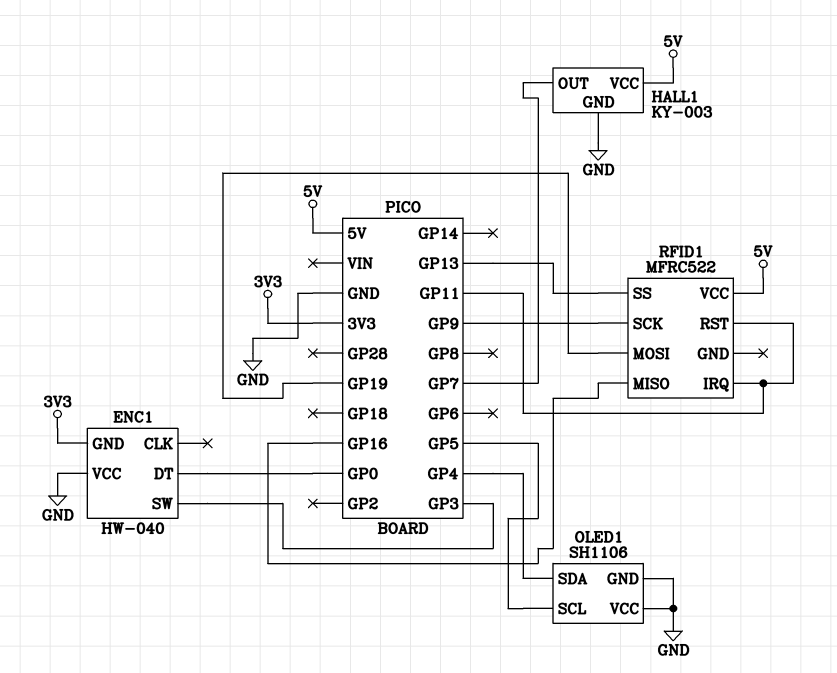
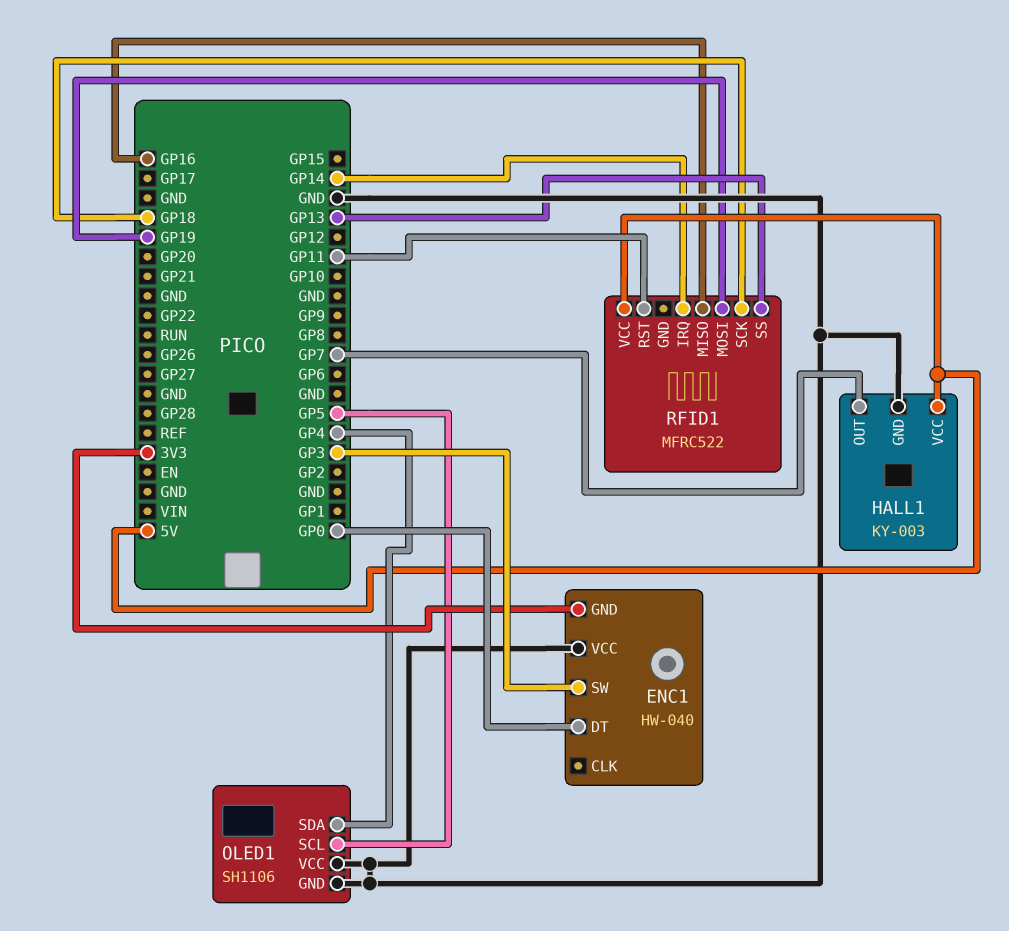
RFID1 pin IRQ: GP11 -> GP14
RFID1 pin SCK: GP9 -> GP18

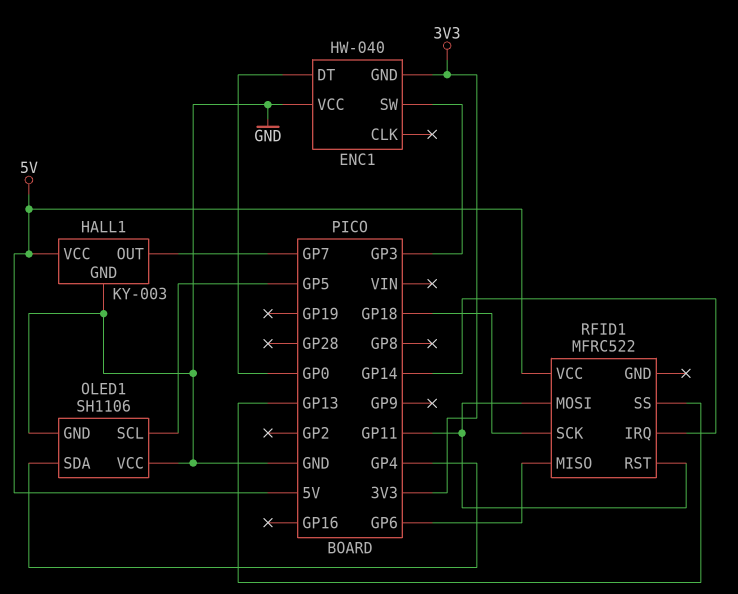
RFID1 pin MISO: GP16 -> GP6
RFID1 pin MOSI: GP19 -> GP11

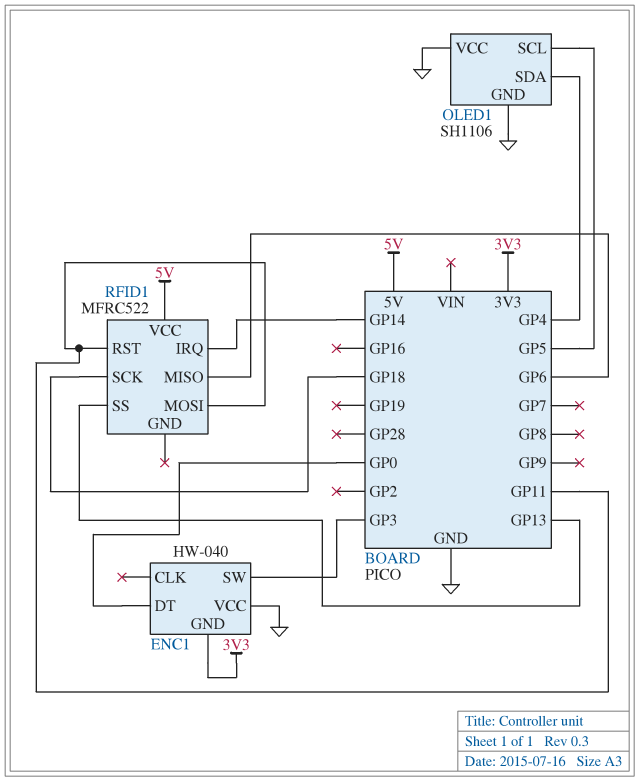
HALL1: KY-003 -> none
HALL1 pin GND: GND -> none
HALL1 pin OUT: GP7 -> none
HALL1 pin VCC: 5V -> none

